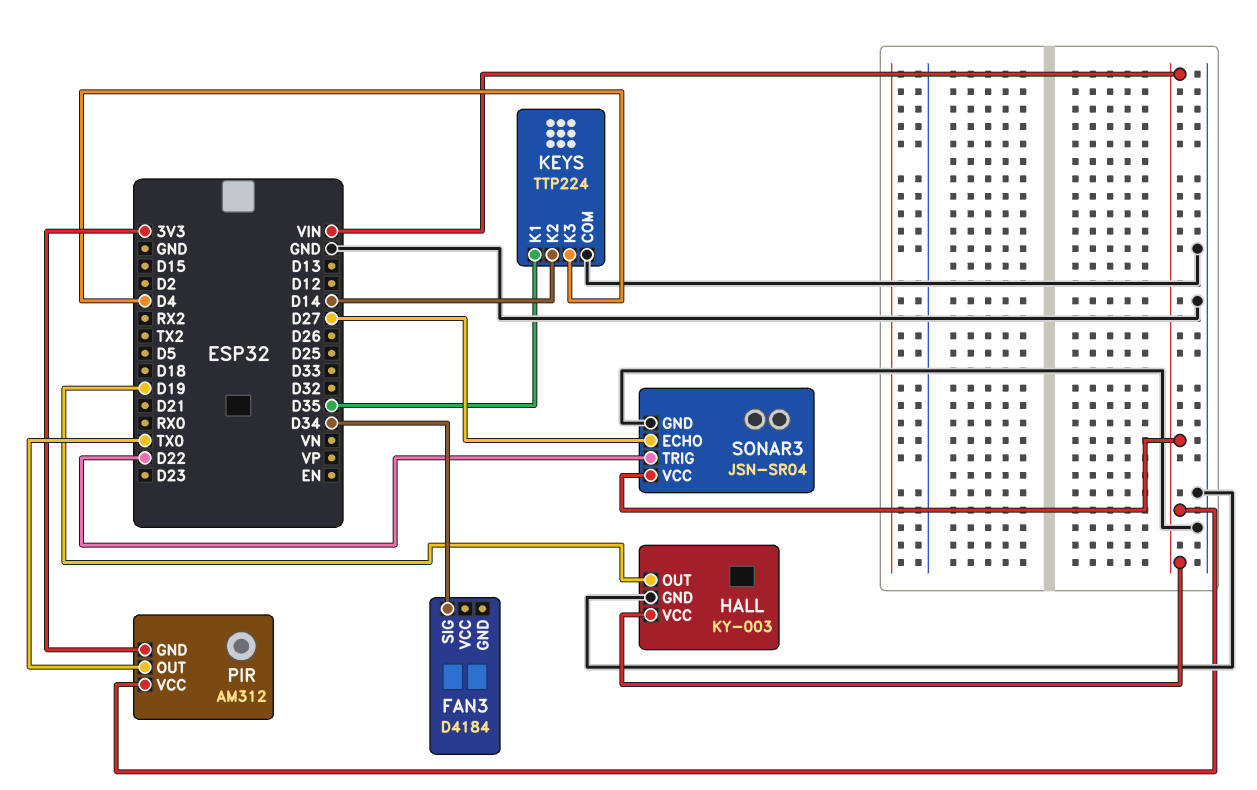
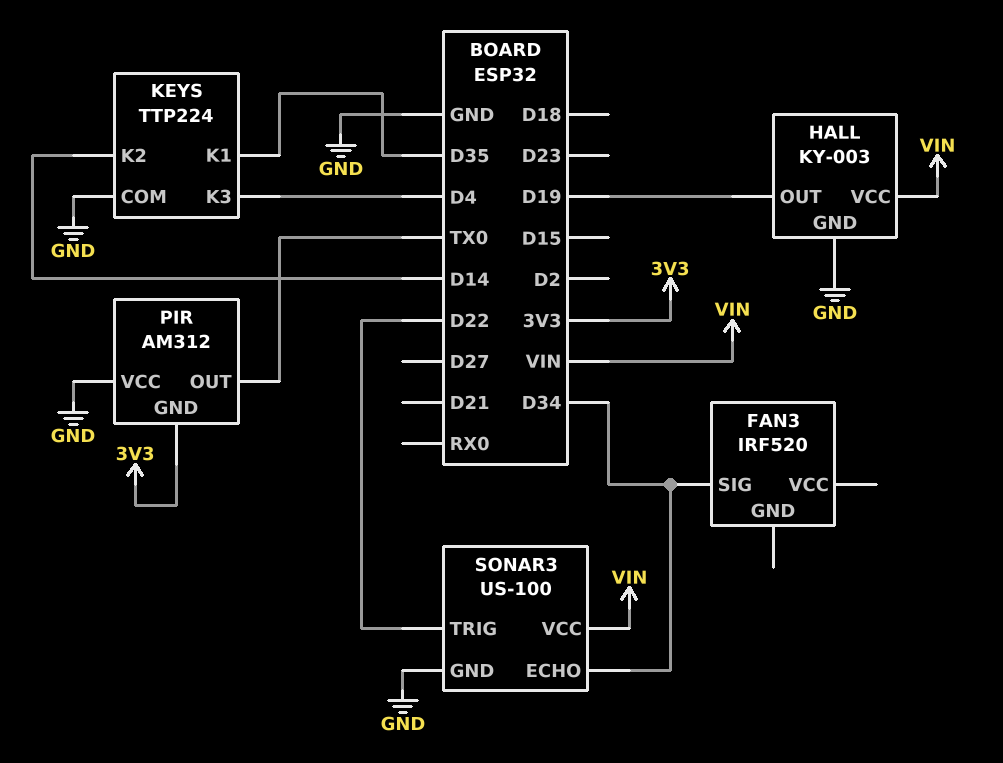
FAN3: D4184 -> IRF520
PIR pin VCC: VIN -> GND
SONAR3: JSN-SR04 -> US-100
SONAR3 pin ECHO: D27 -> D34

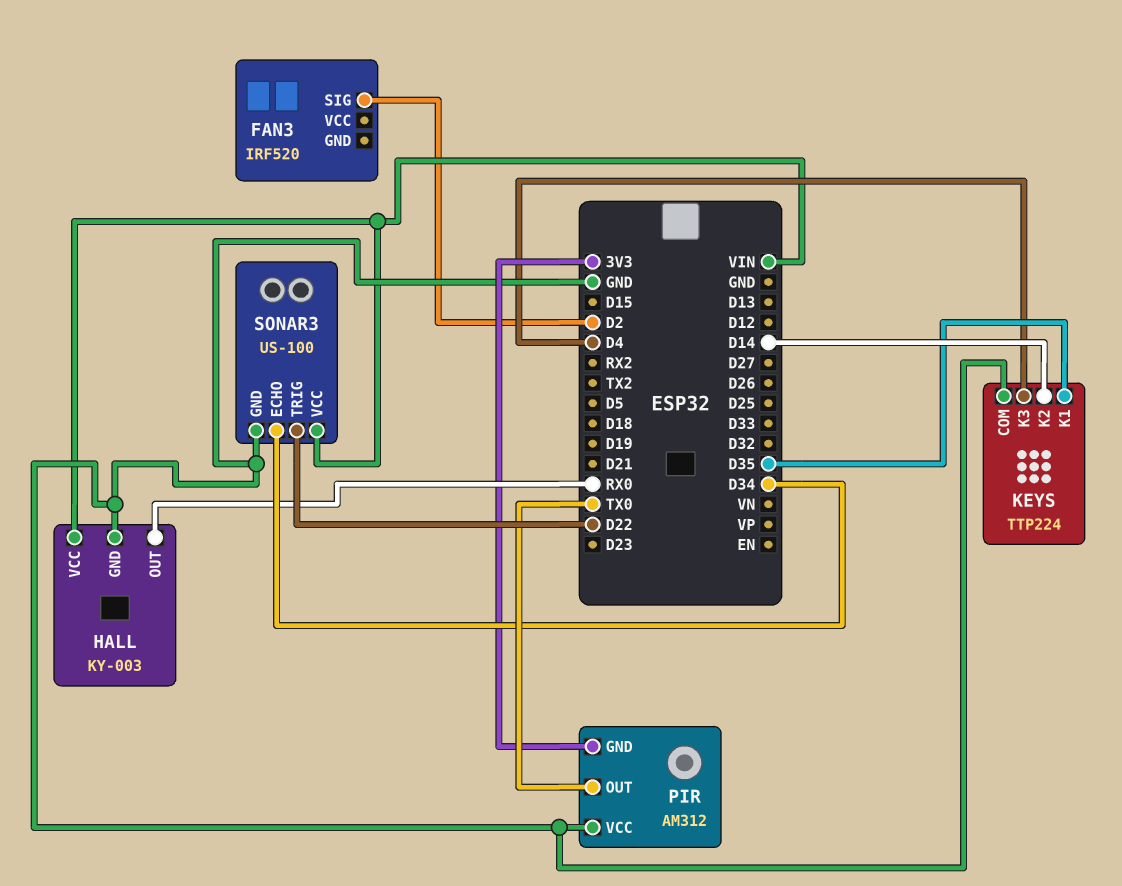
FAN3 pin SIG: D34 -> D2
HALL pin OUT: D19 -> RX0

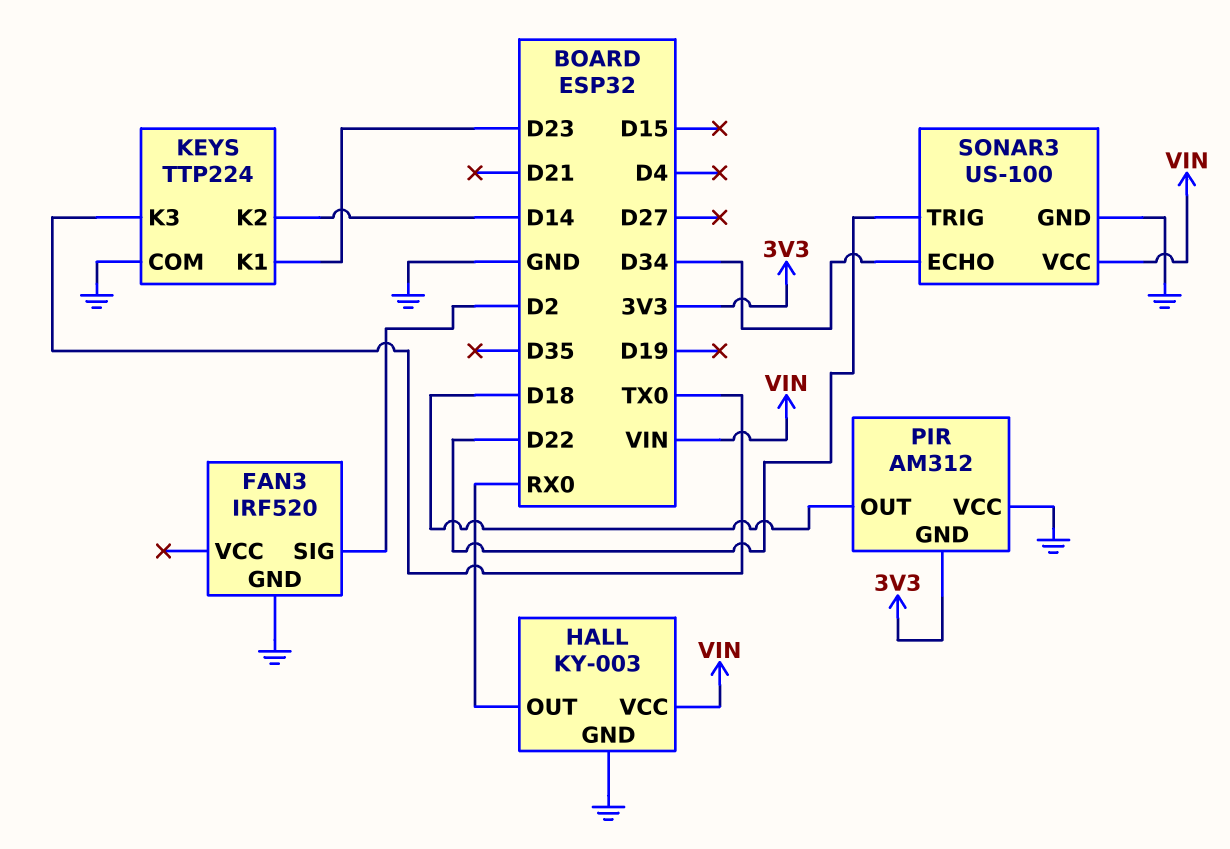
FAN3 pin GND: none -> GND
KEYS pin K1: D35 -> D23
KEYS pin K3: D4 -> TX0
PIR pin OUT: TX0 -> D18

